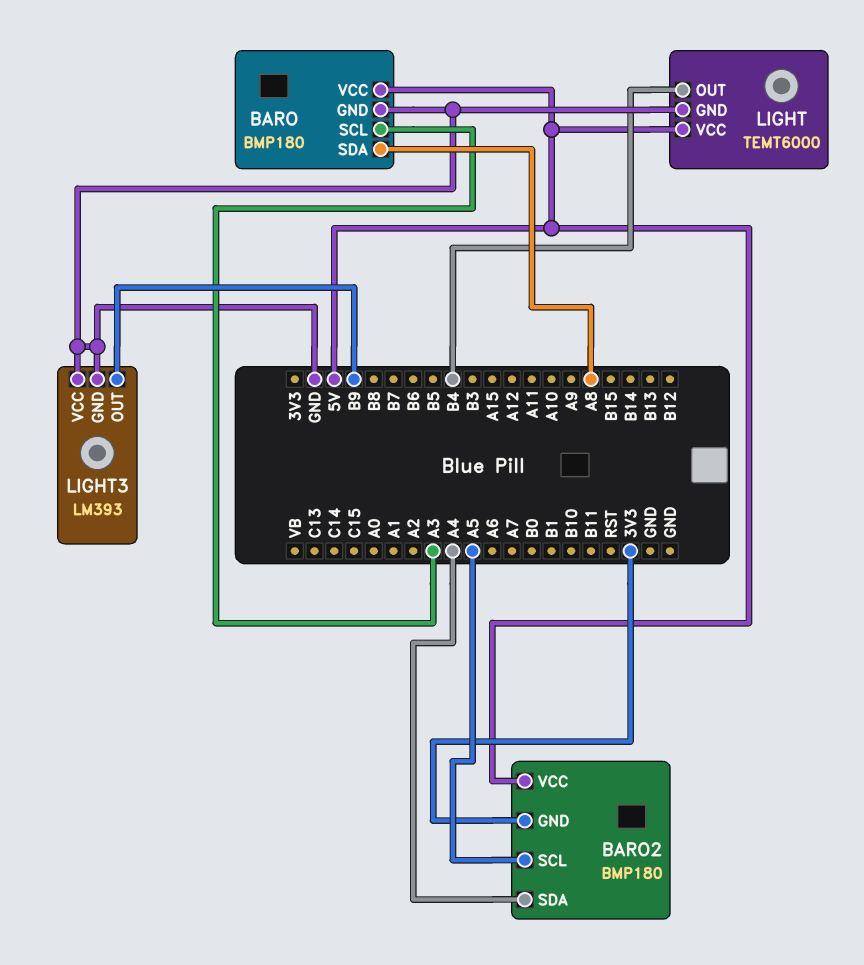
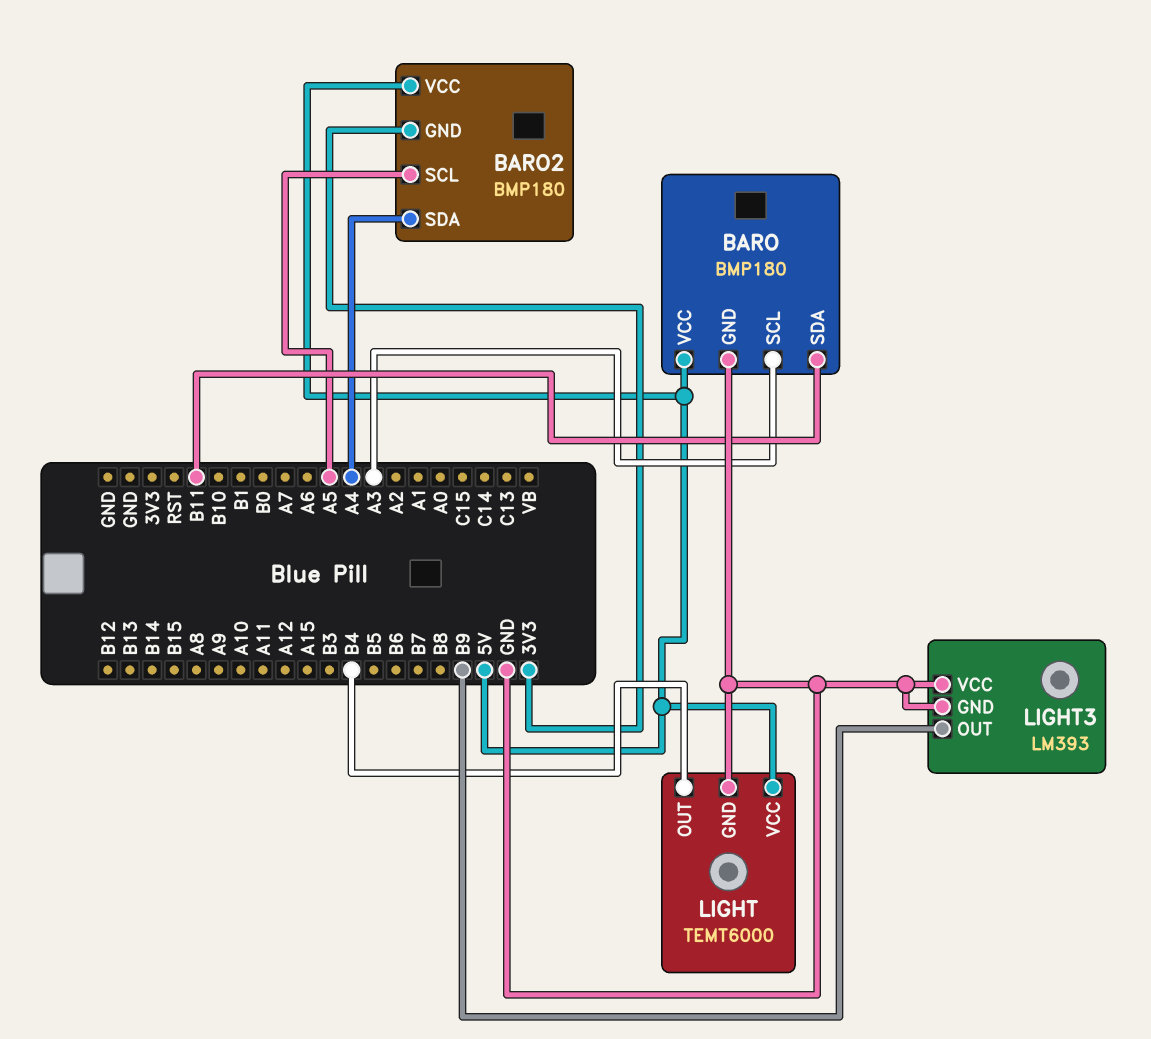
BARO pin SDA: A8 -> B11

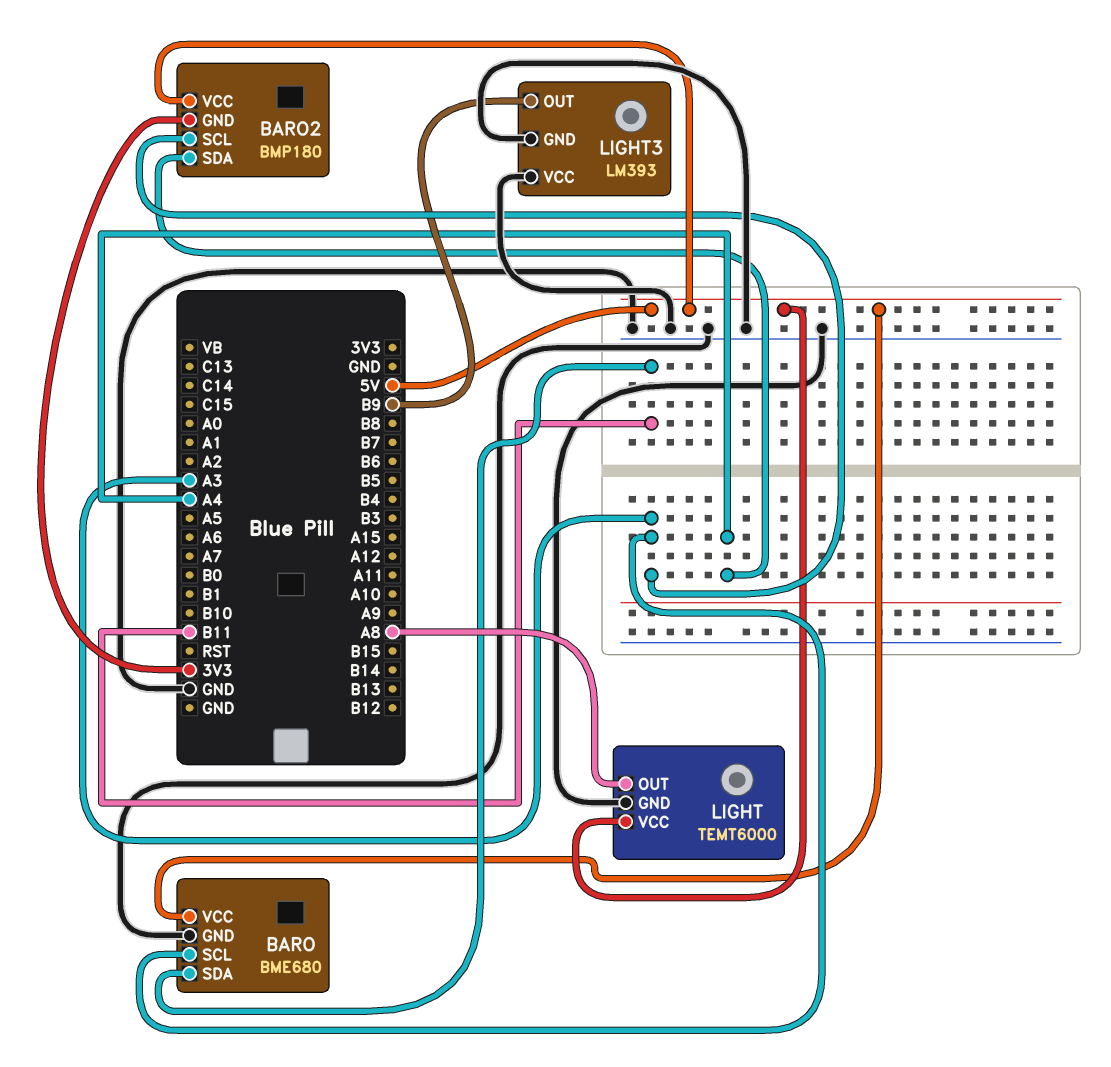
BARO: BMP180 -> BME680
BARO2 pin SCL: A5 -> A3
LIGHT pin OUT: B4 -> A8

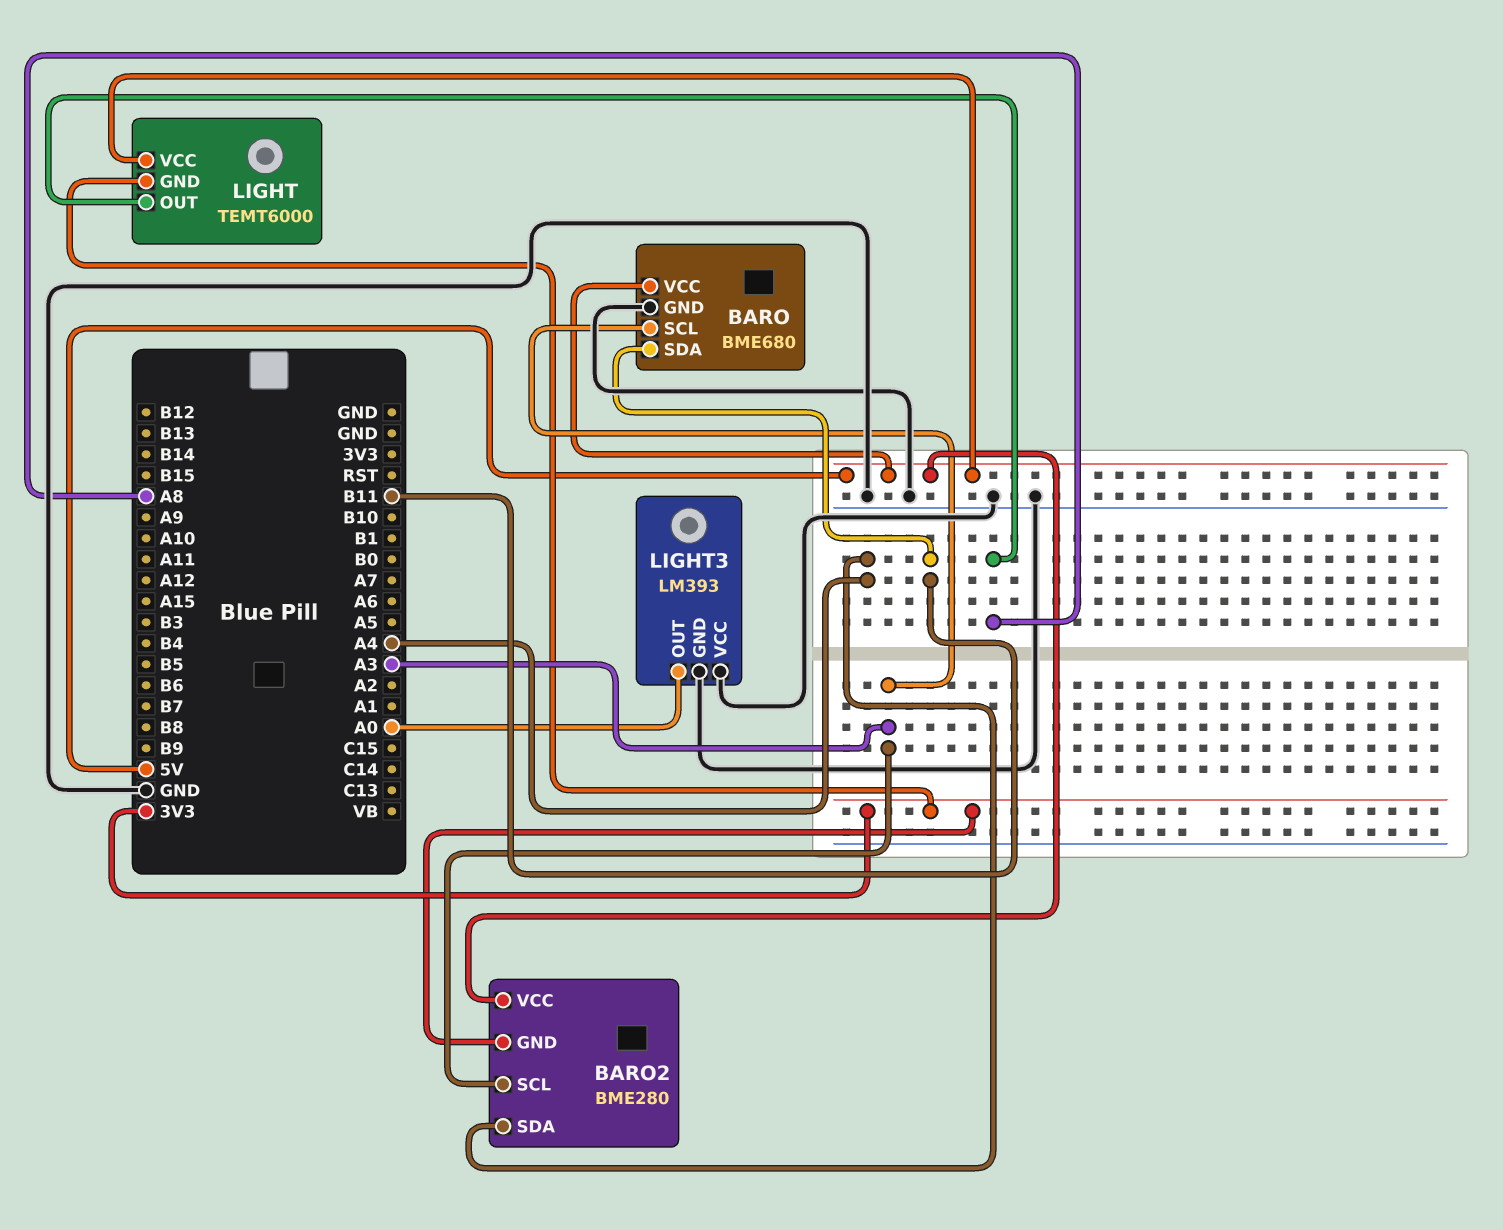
BARO2: BMP180 -> BME280
LIGHT pin GND: GND -> 3V3
LIGHT3 pin OUT: B9 -> A0

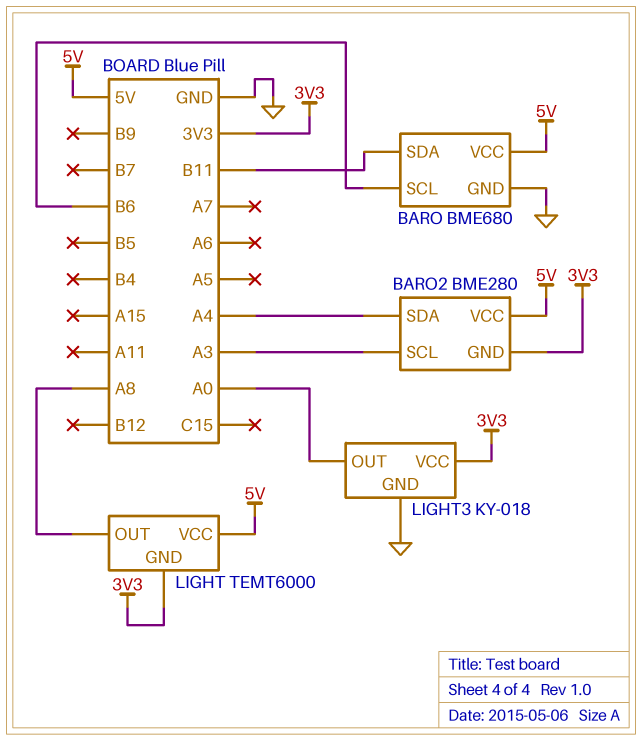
BARO pin SCL: A3 -> B6
LIGHT3: LM393 -> KY-018
LIGHT3 pin VCC: GND -> 3V3

